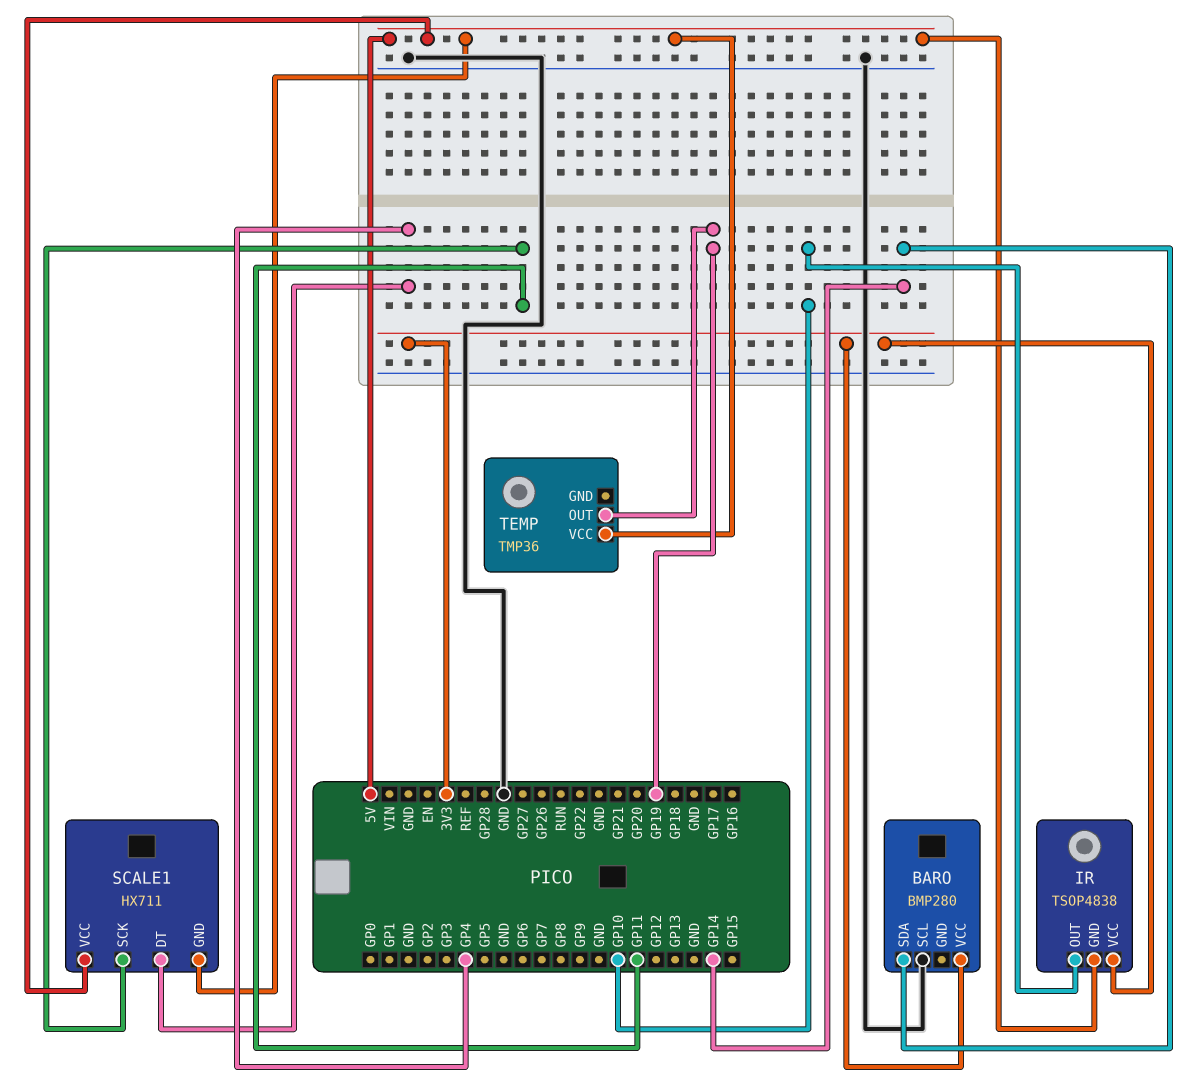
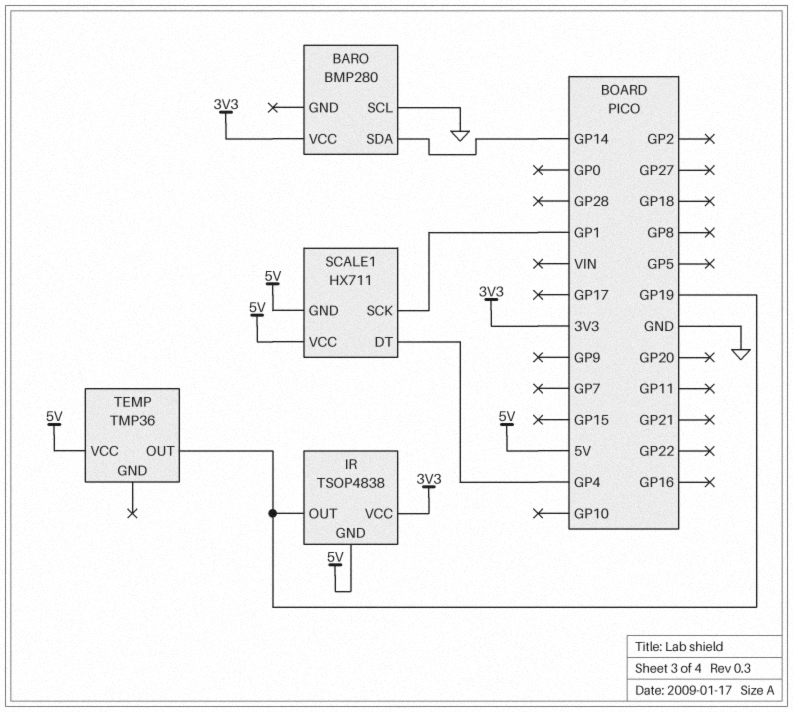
IR pin OUT: GP10 -> GP19
SCALE1 pin SCK: GP11 -> GP1

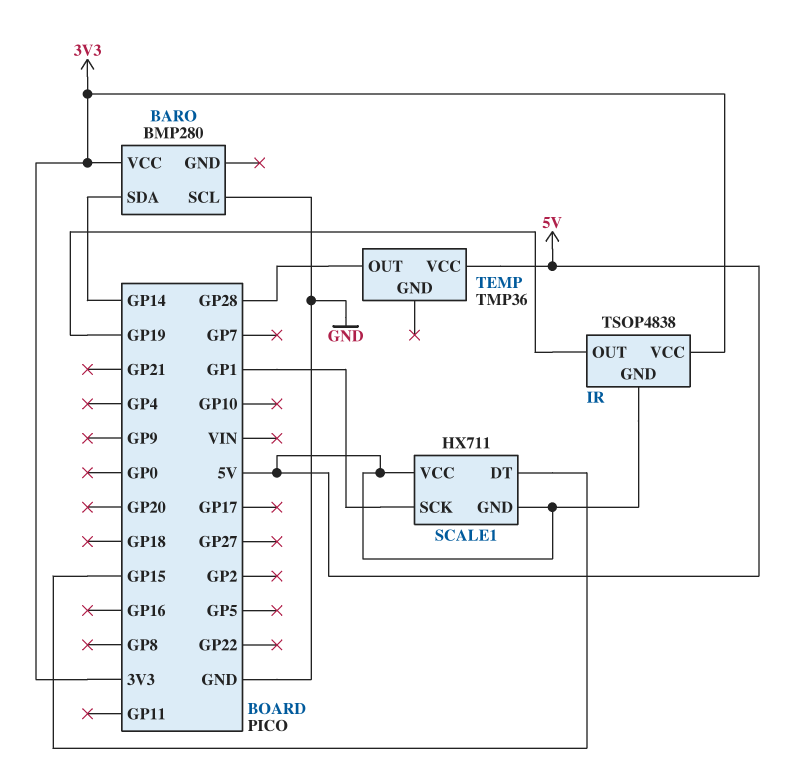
SCALE1 pin DT: GP4 -> GP15
TEMP pin OUT: GP19 -> GP28

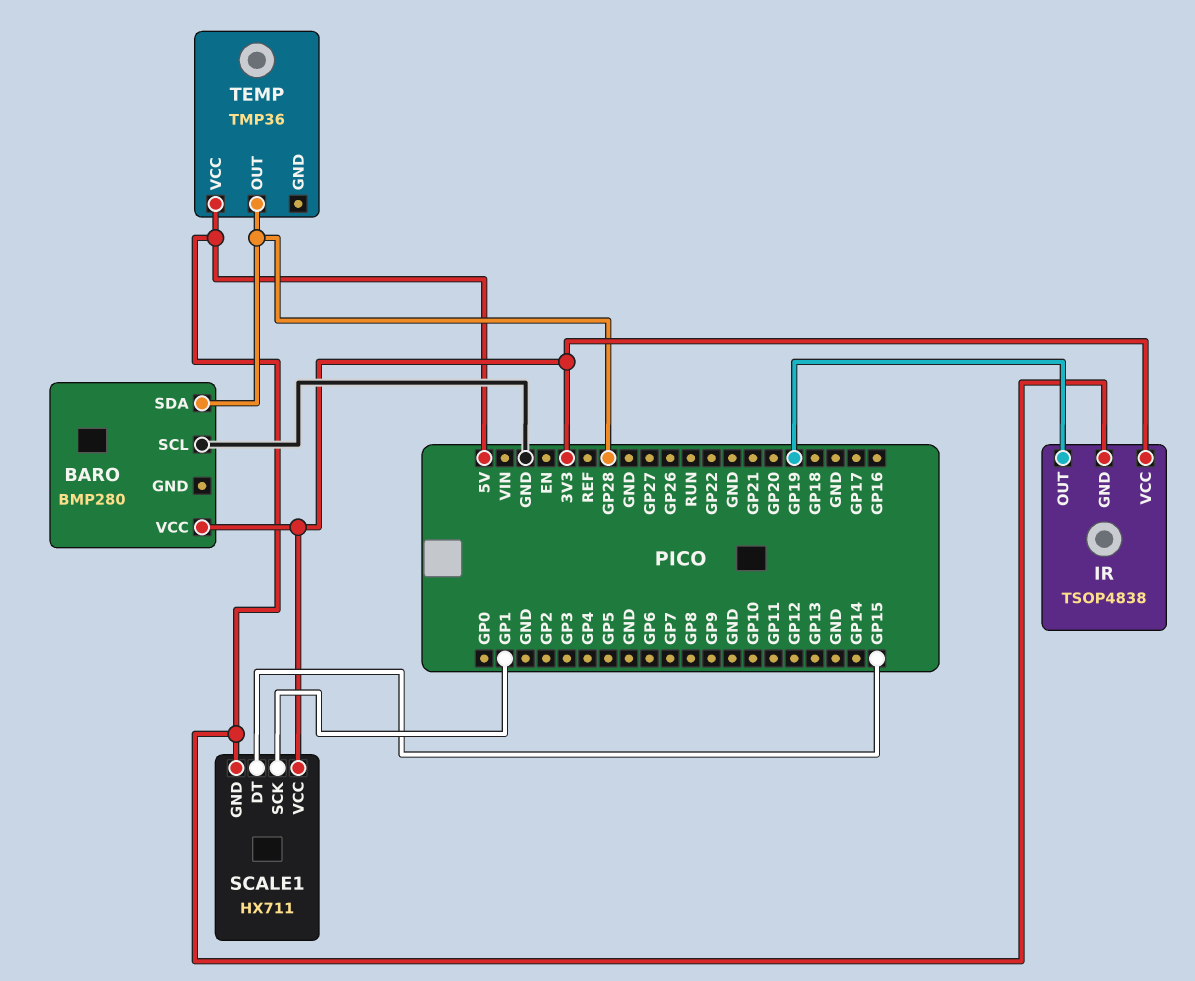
BARO pin SDA: GP14 -> GP28
SCALE1 pin VCC: 5V -> 3V3

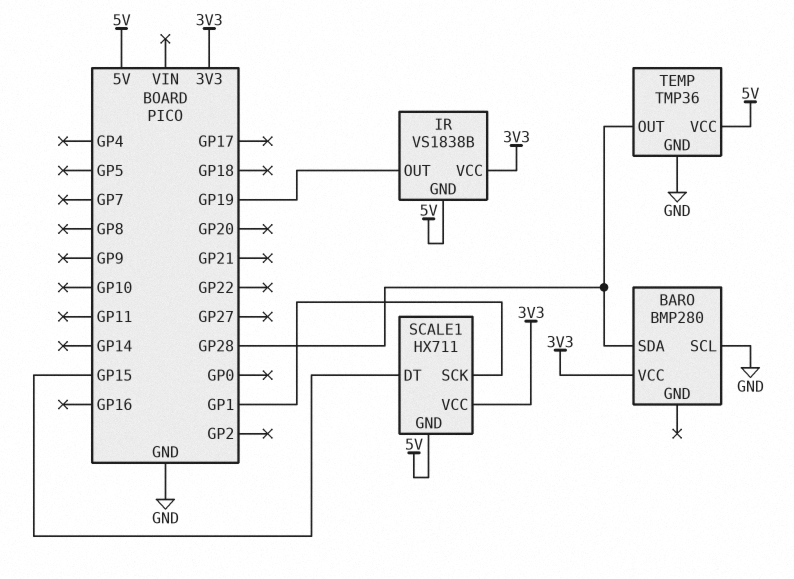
IR: TSOP4838 -> VS1838B
TEMP pin GND: none -> GND

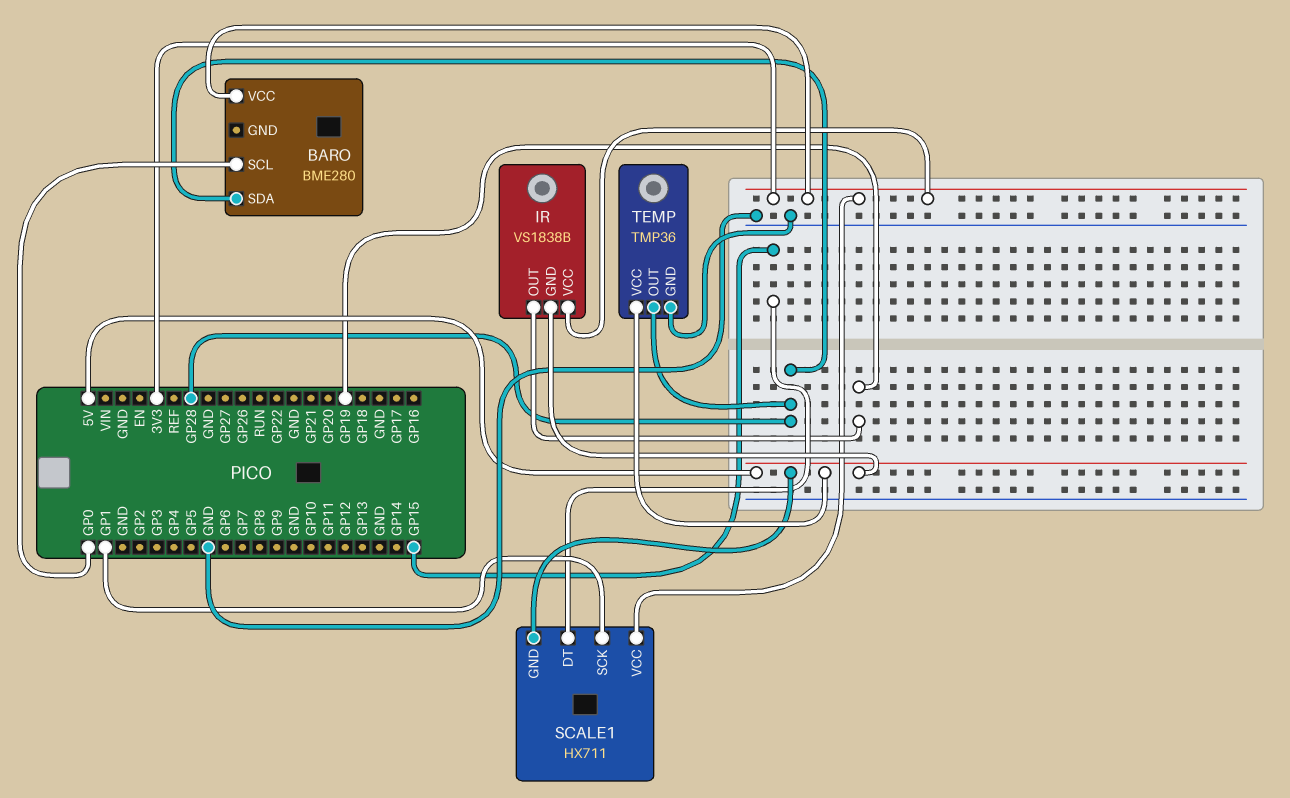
BARO: BMP280 -> BME280
BARO pin SCL: GND -> GP0

